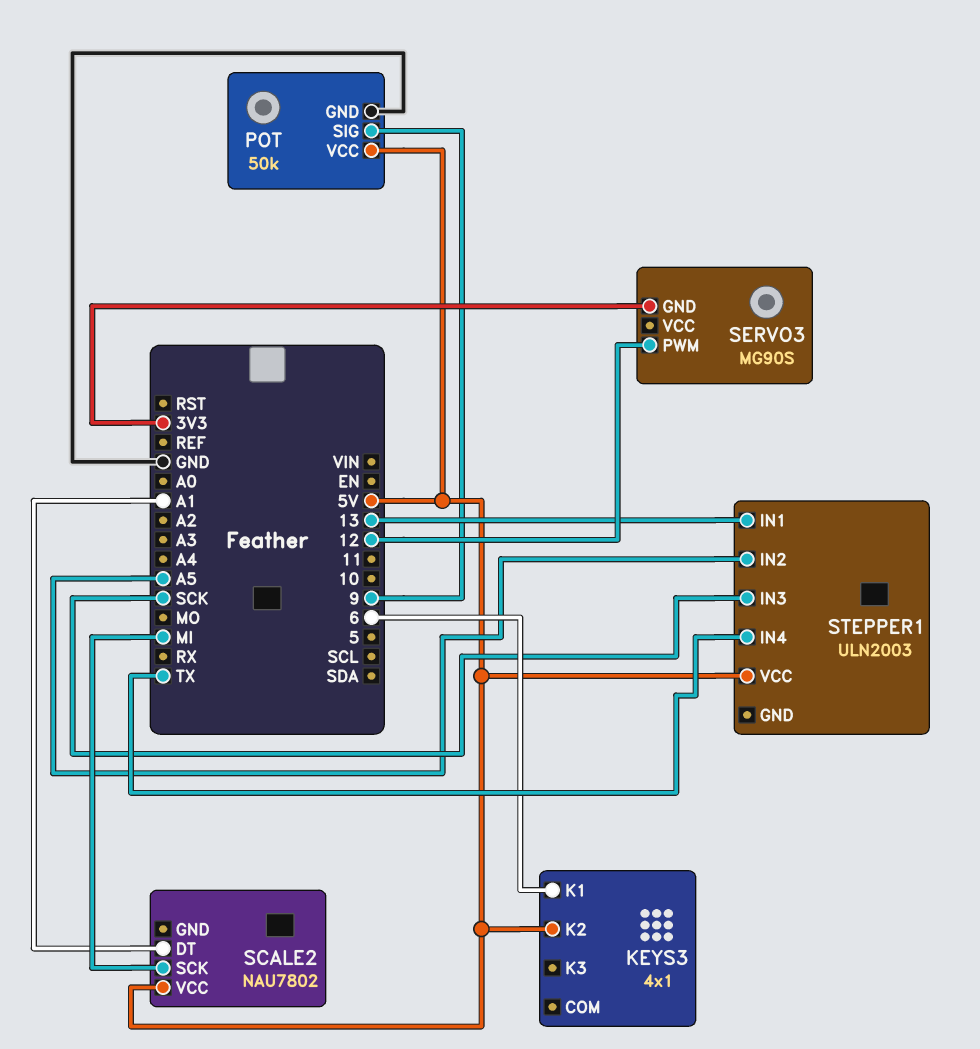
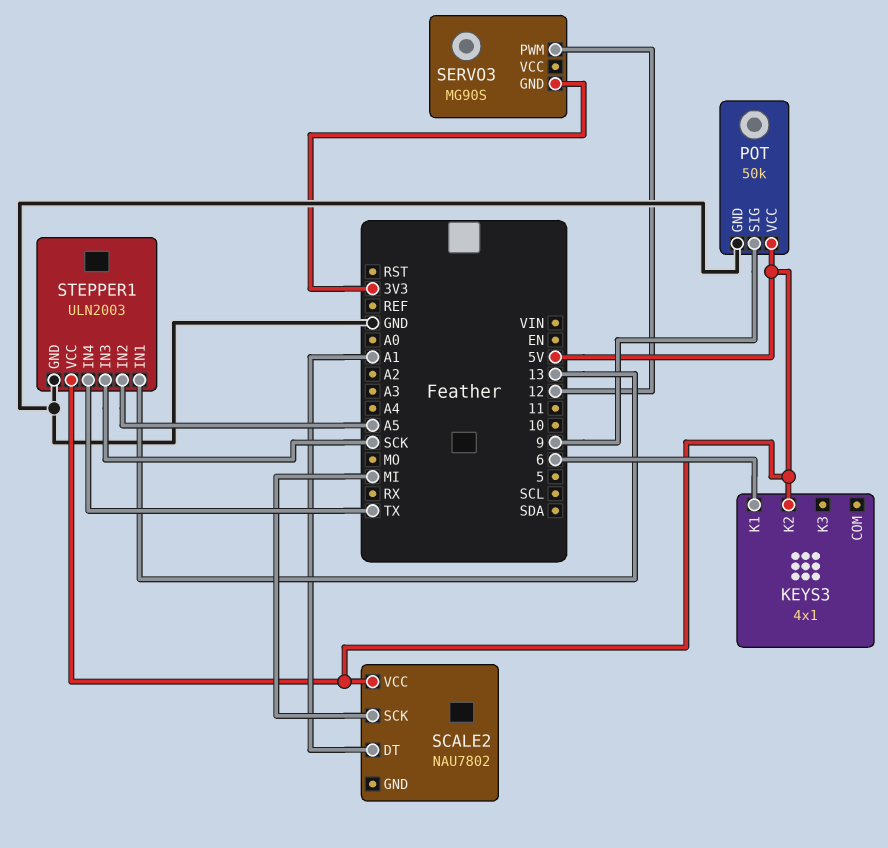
STEPPER1 pin GND: none -> GND

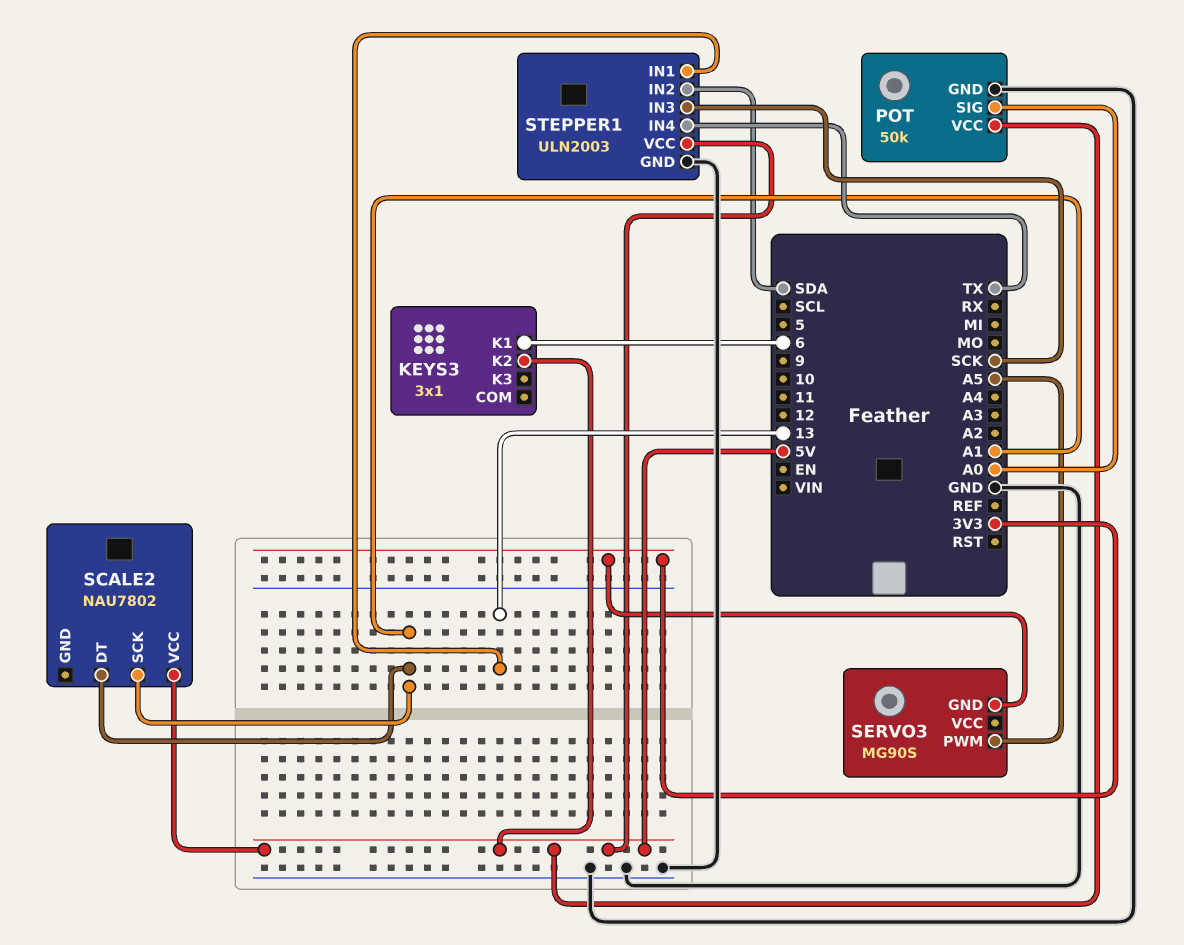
KEYS3: 4x1 -> 3x1
POT pin SIG: 9 -> A0
SCALE2 pin SCK: MI -> A1
SERVO3 pin PWM: 12 -> A5
STEPPER1 pin IN2: A5 -> SDA

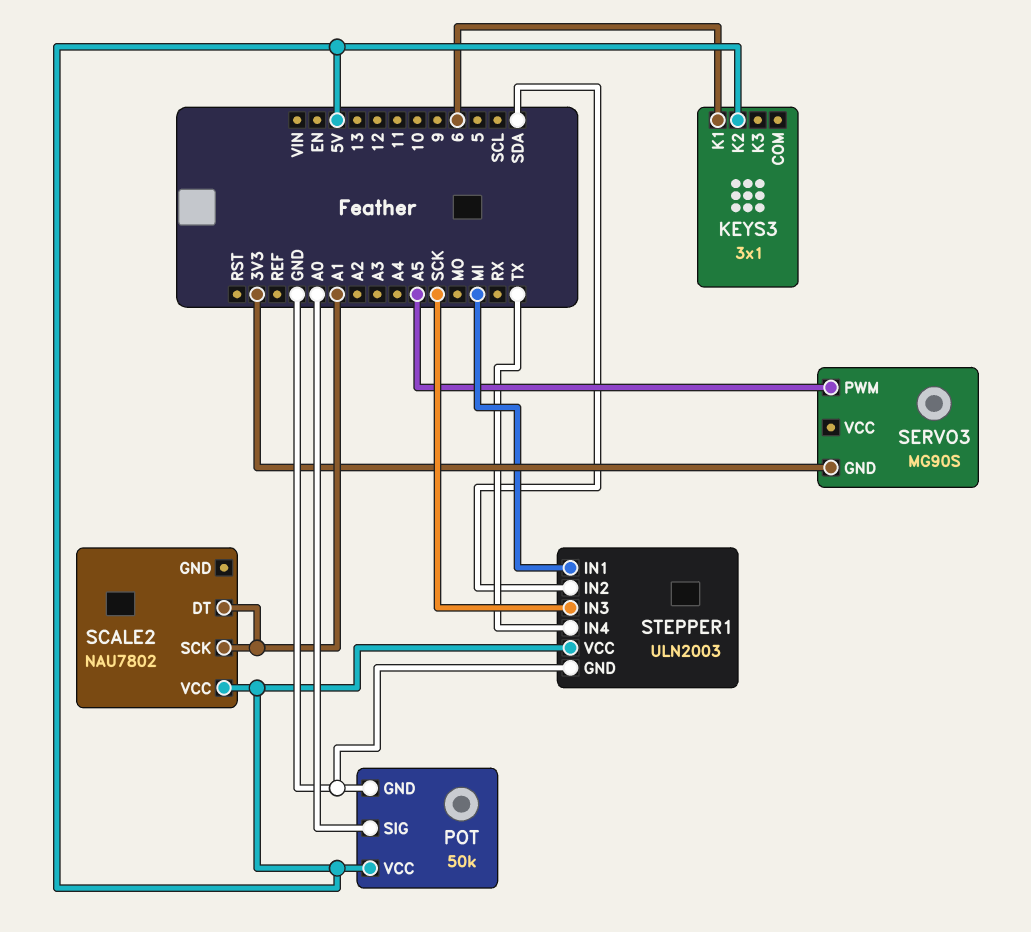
STEPPER1 pin IN1: 13 -> MI

